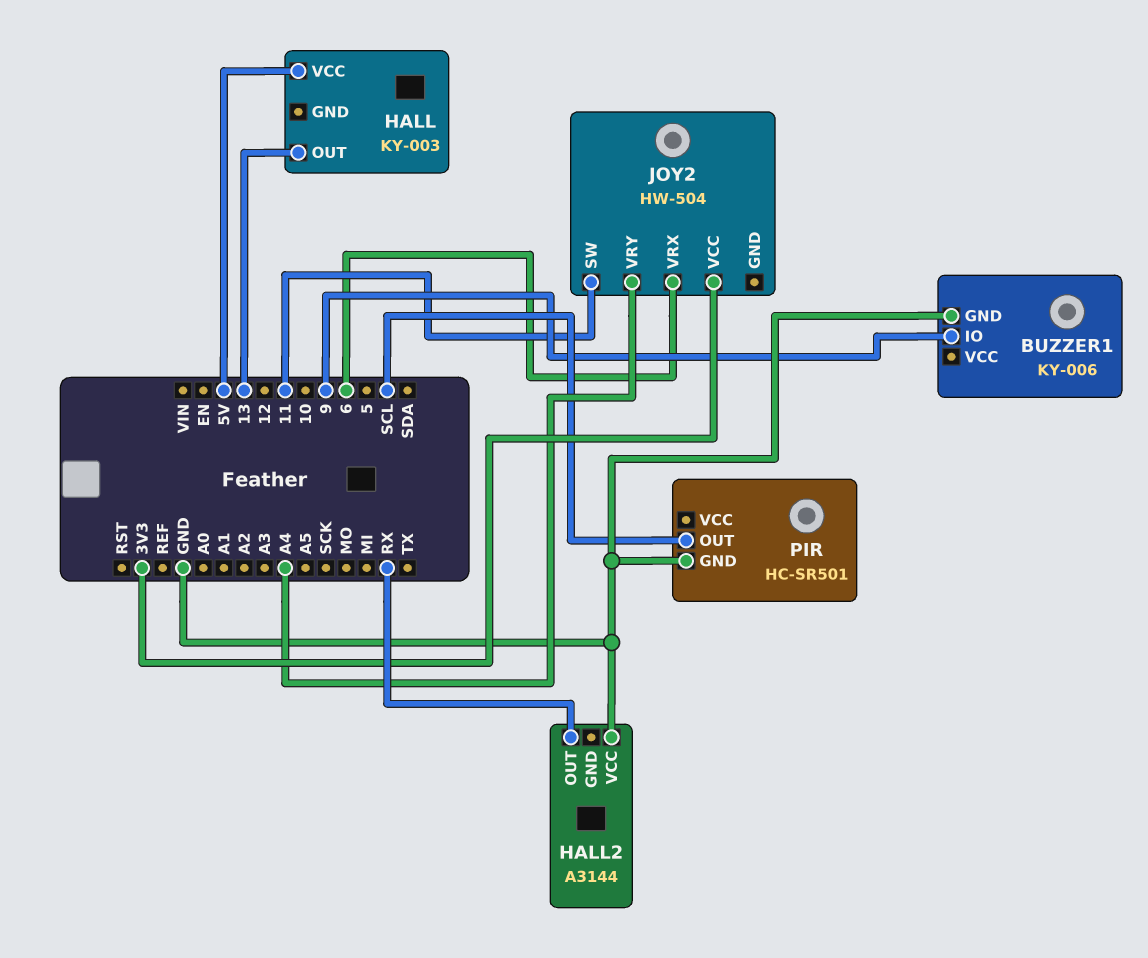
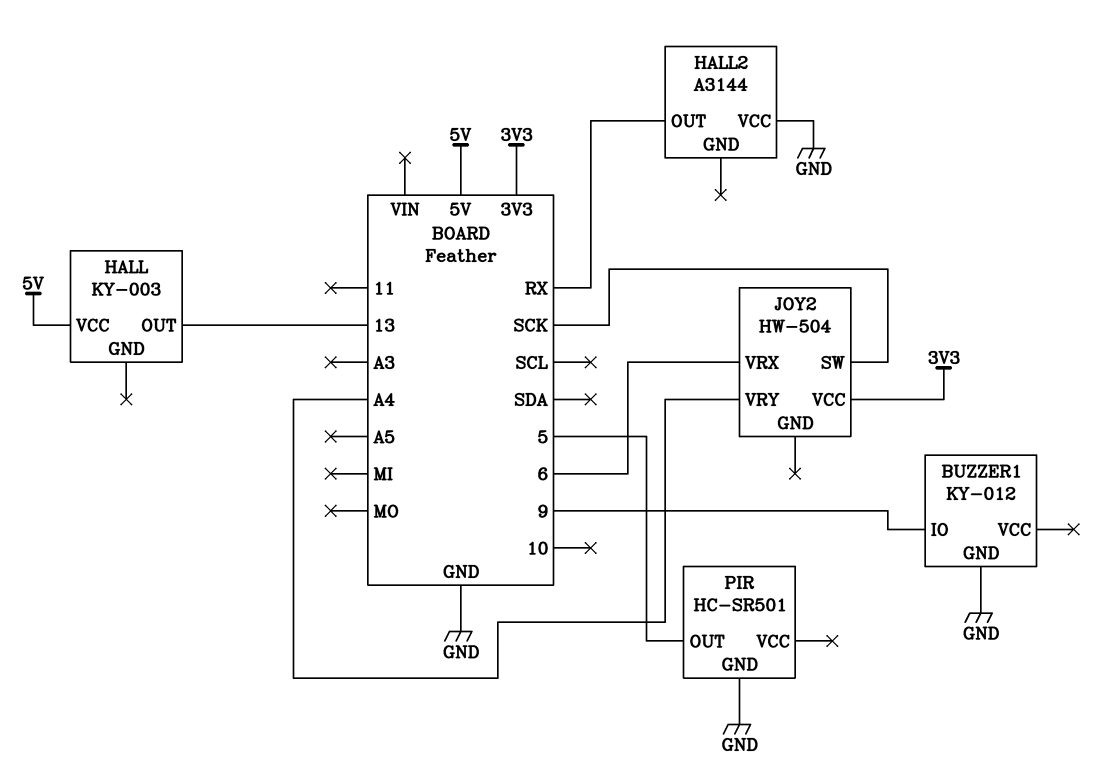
BUZZER1: KY-006 -> KY-012
JOY2 pin SW: 11 -> SCK
PIR pin OUT: SCL -> 5

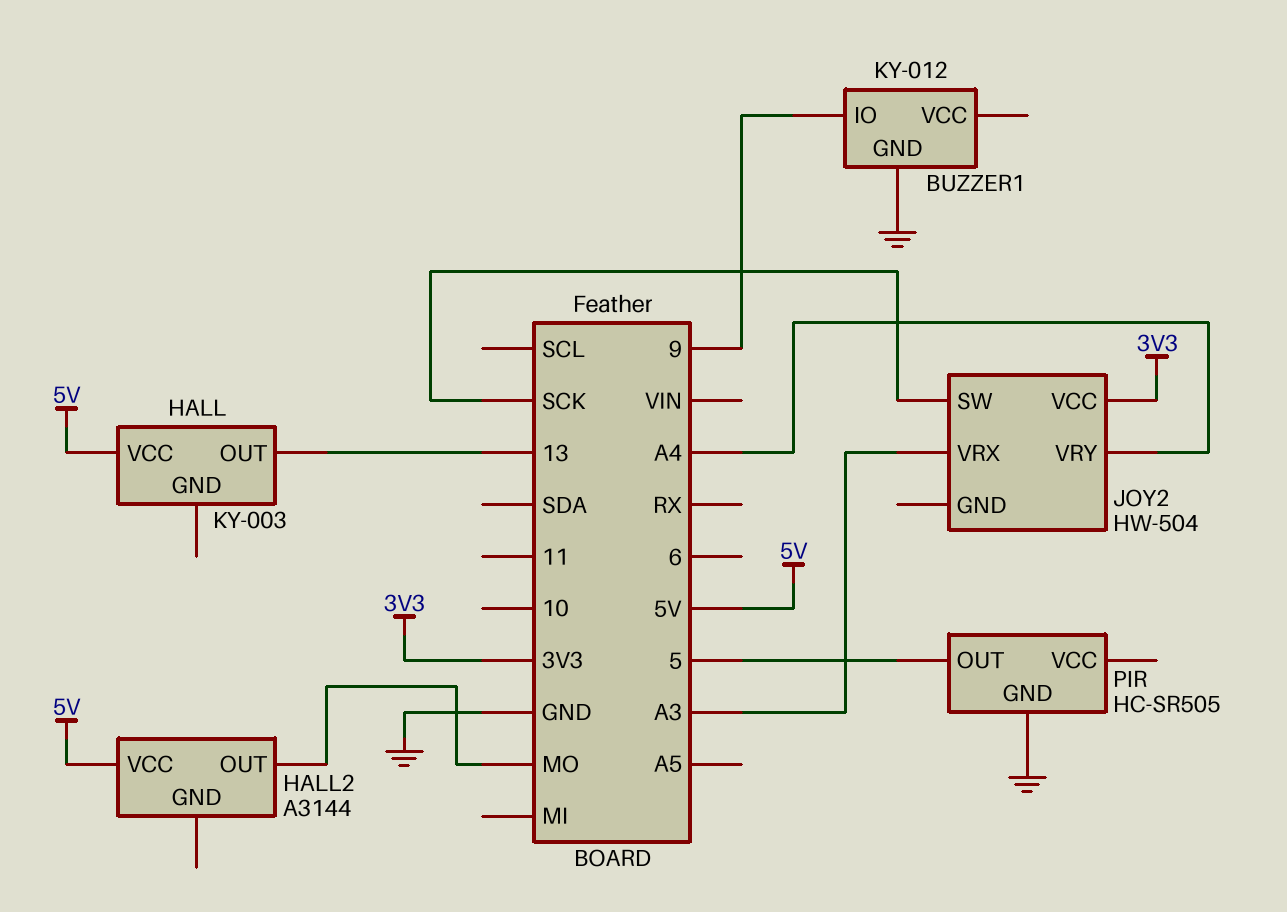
HALL2 pin OUT: RX -> MO
HALL2 pin VCC: GND -> 5V
JOY2 pin VRX: 6 -> A3
PIR: HC-SR501 -> HC-SR505

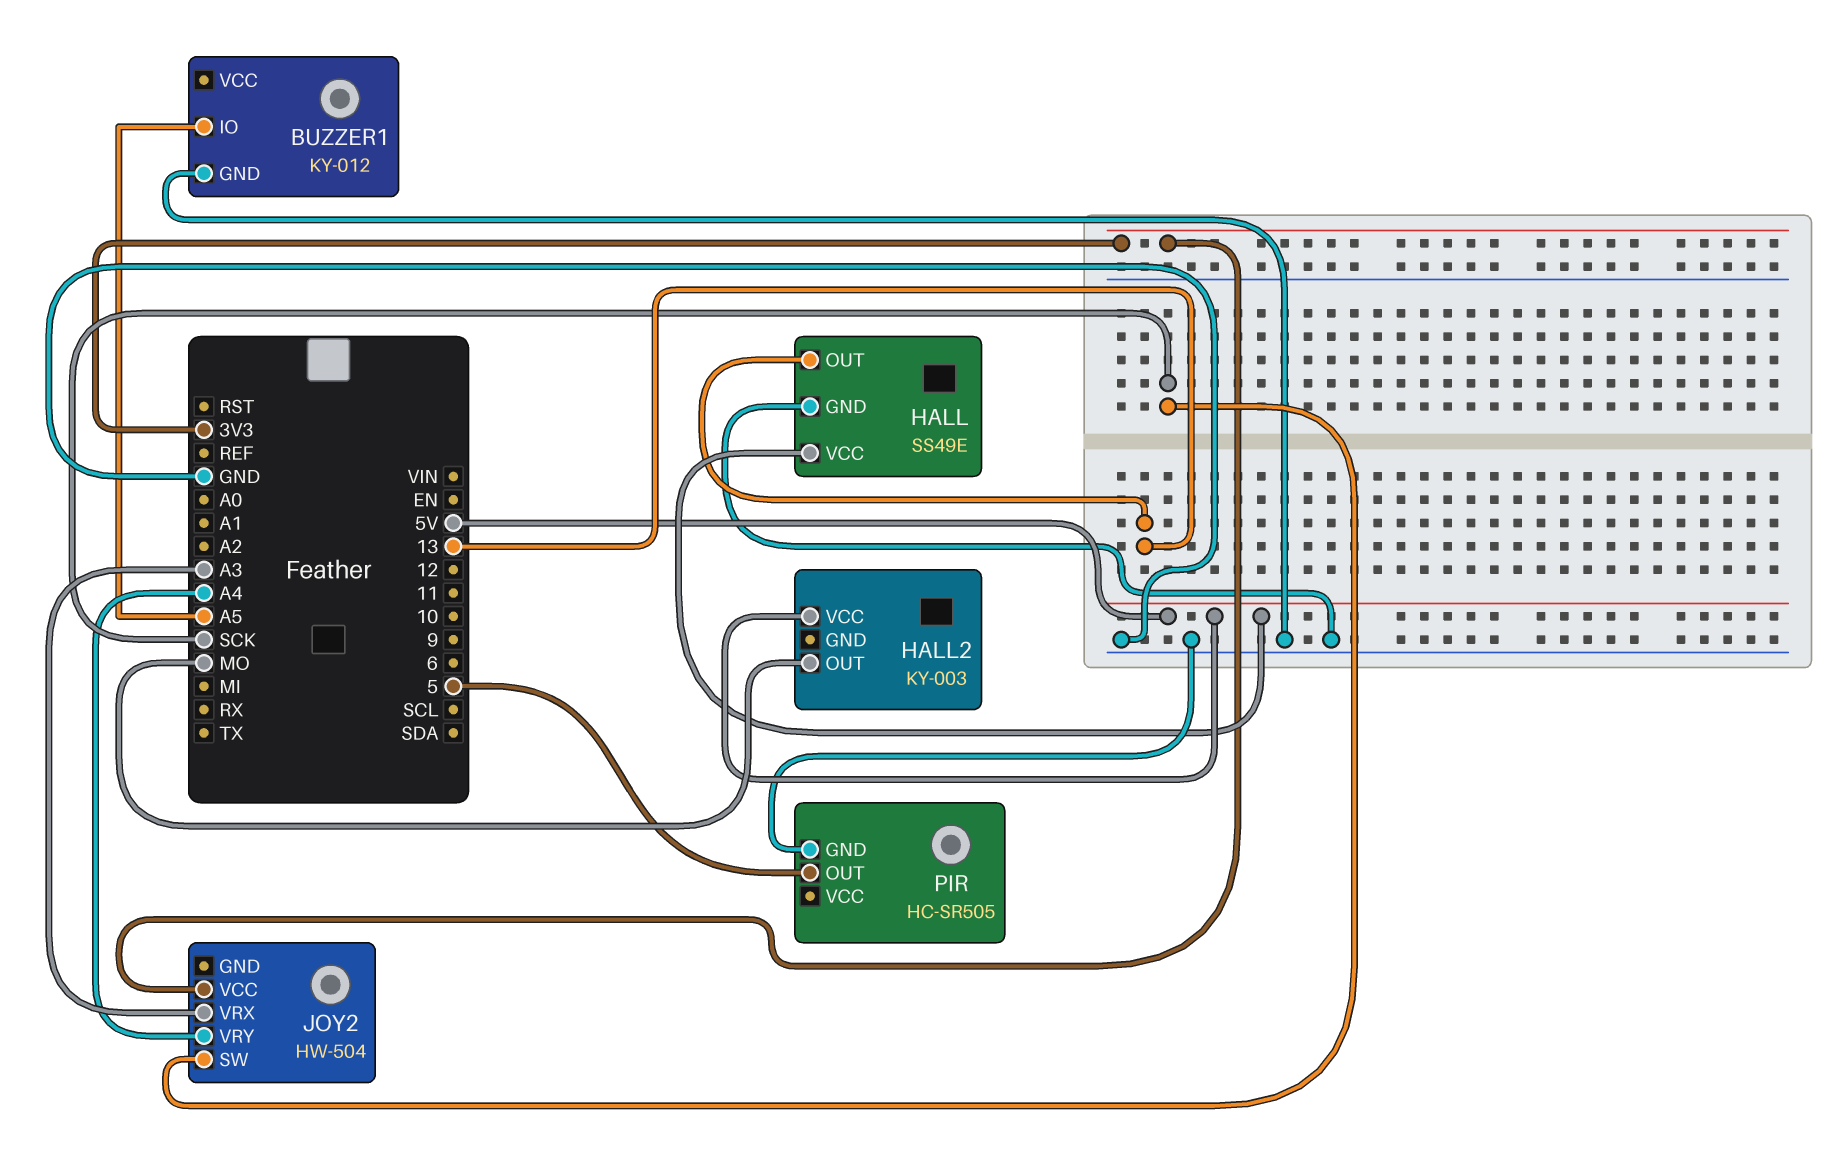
BUZZER1 pin IO: 9 -> A5
HALL: KY-003 -> SS49E
HALL pin GND: none -> GND
HALL2: A3144 -> KY-003

